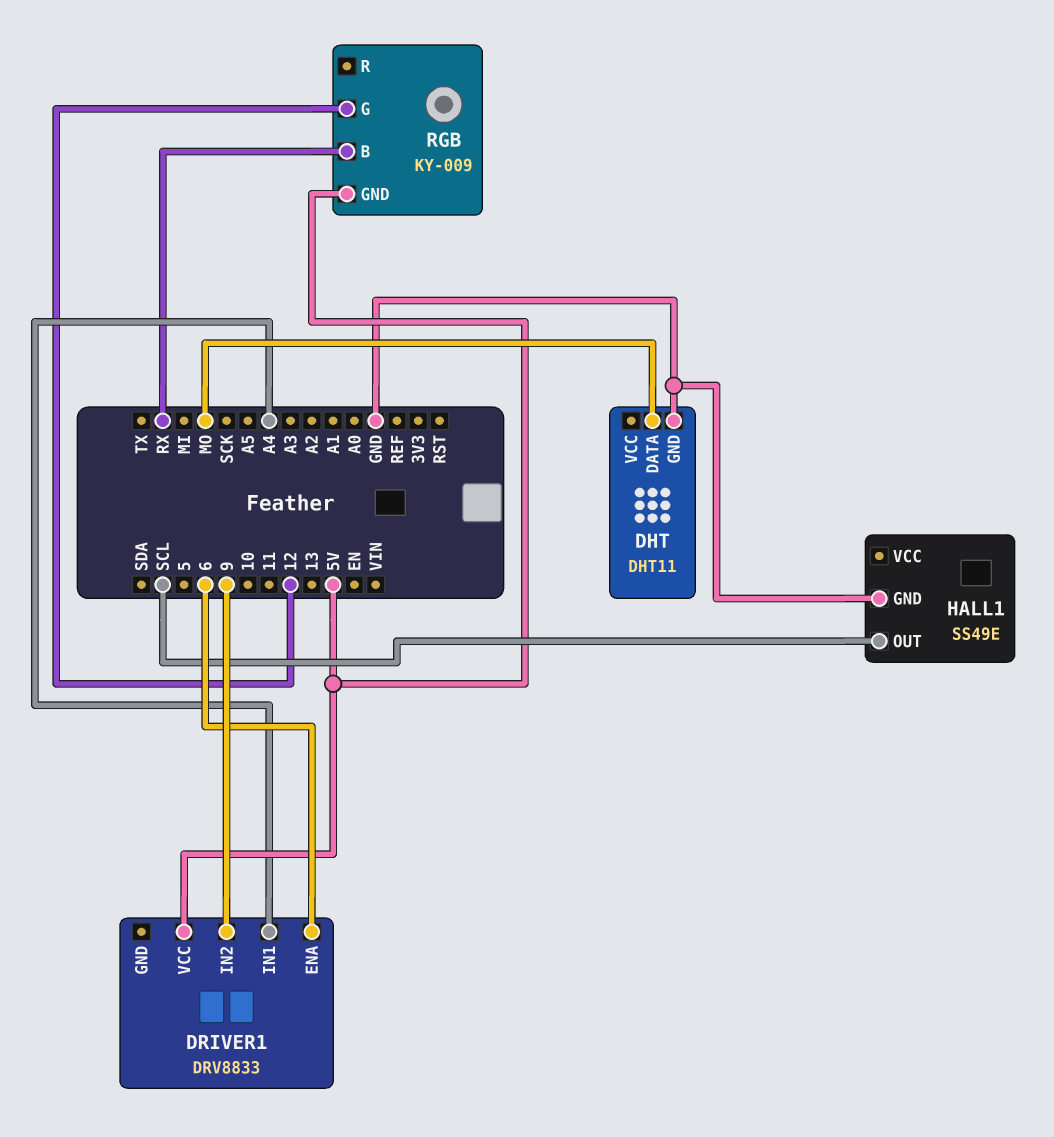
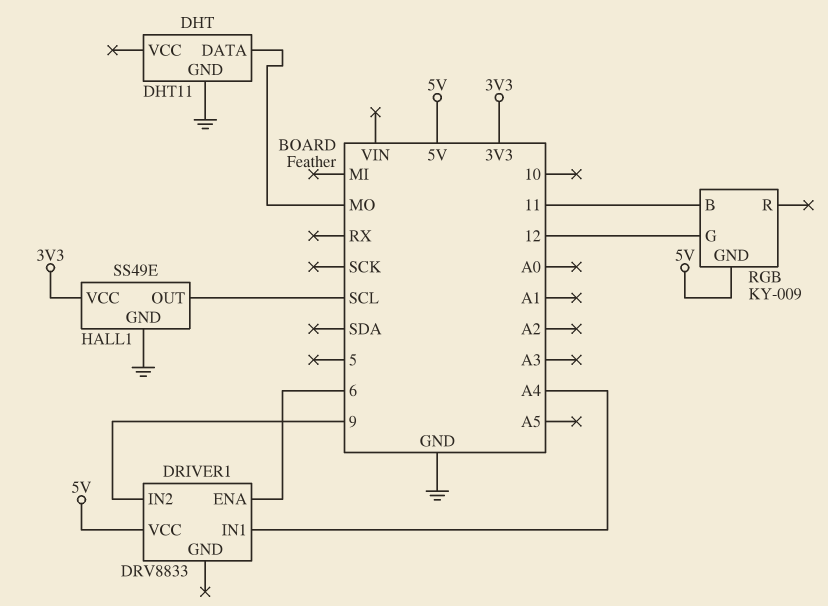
HALL1 pin VCC: none -> 3V3
RGB pin B: RX -> 11

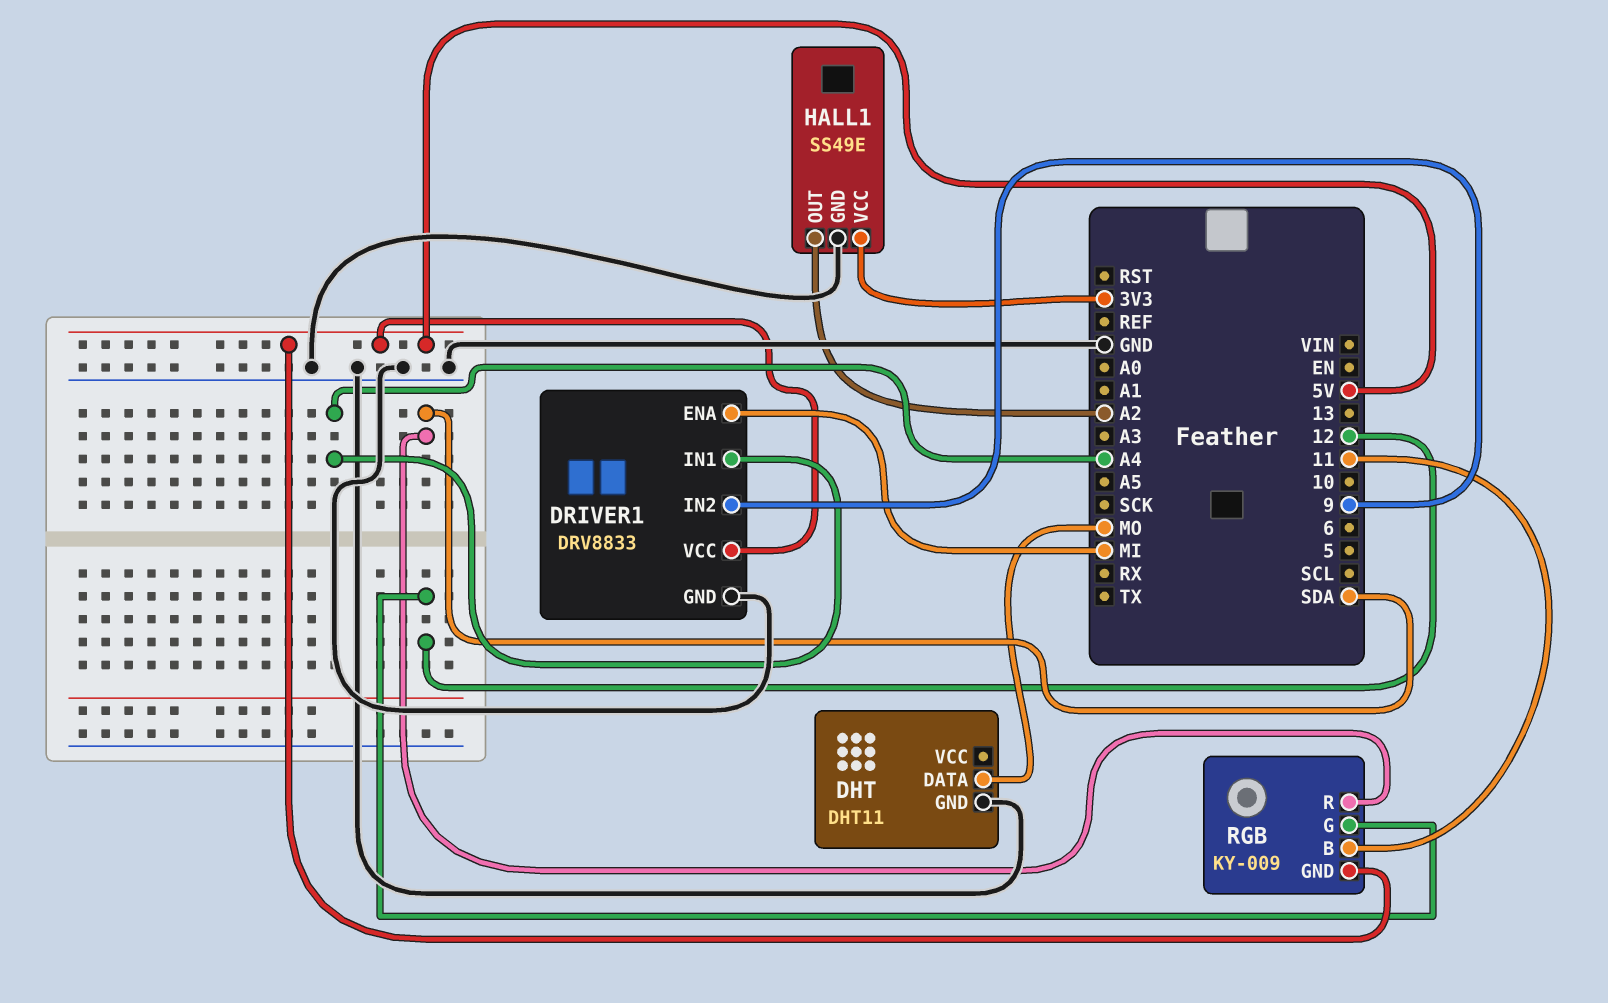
DRIVER1 pin ENA: 6 -> MI
DRIVER1 pin GND: none -> GND
HALL1 pin OUT: SCL -> A2
RGB pin R: none -> SDA

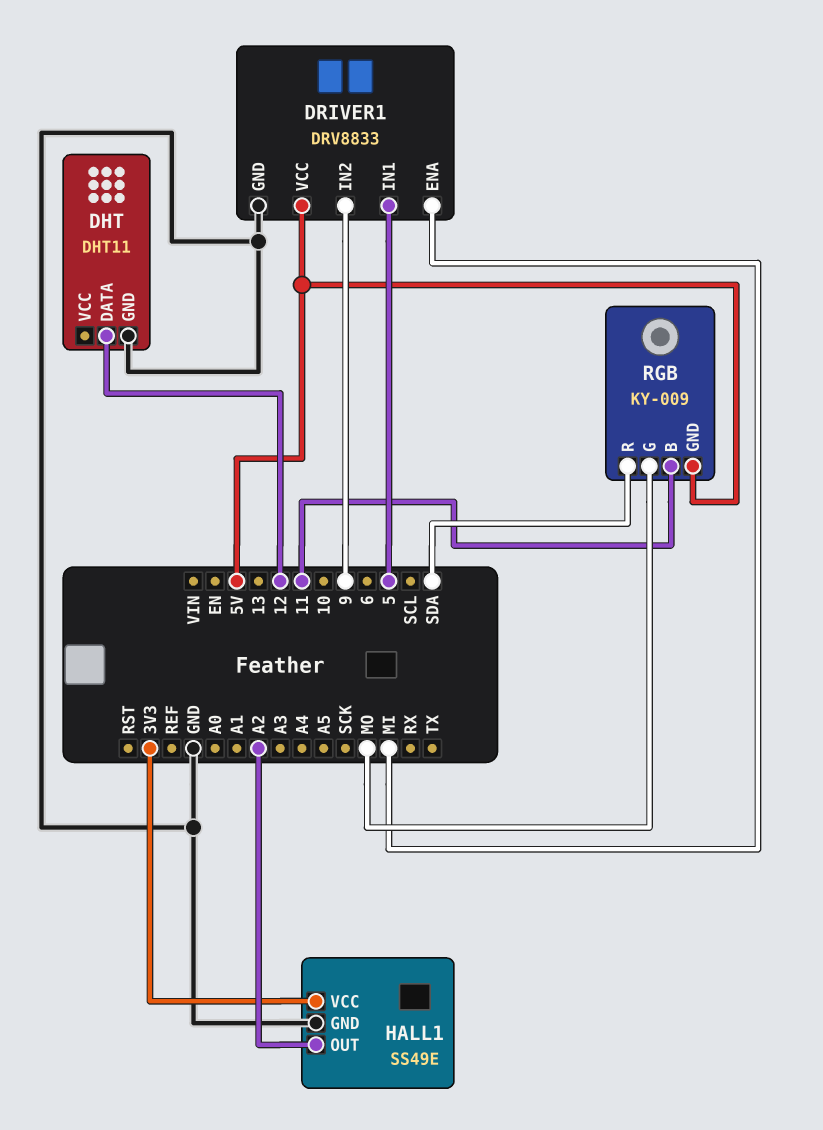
DHT pin DATA: MO -> 12
DRIVER1 pin IN1: A4 -> 5
RGB pin G: 12 -> MO

